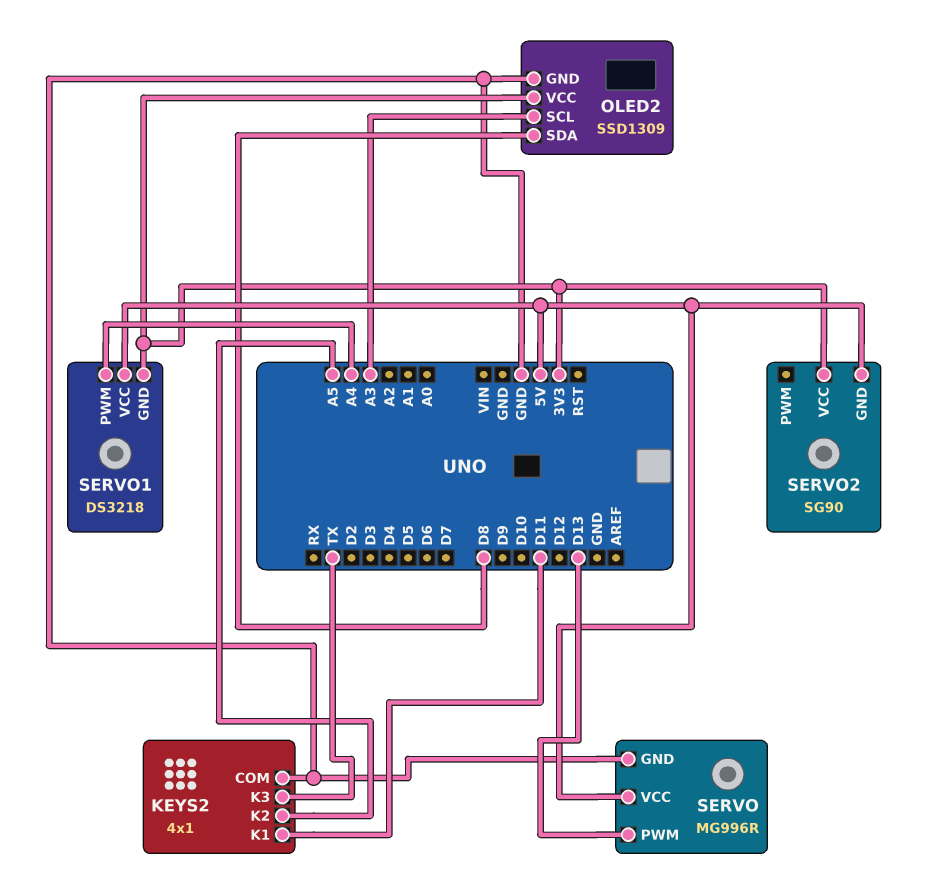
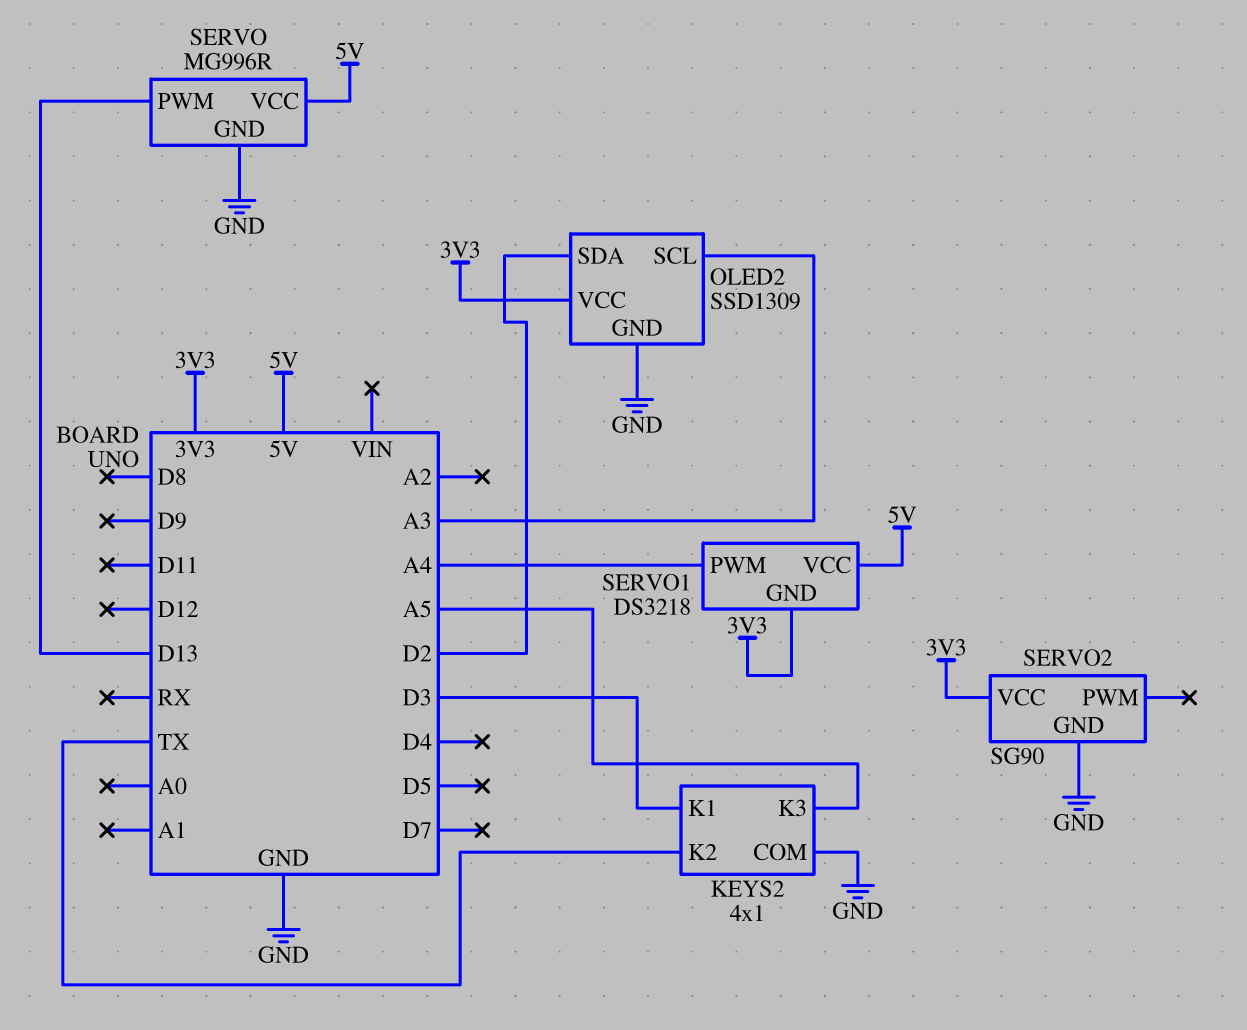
KEYS2 pin K1: D11 -> D3
KEYS2 pin K2: A5 -> TX
KEYS2 pin K3: TX -> A5
OLED2 pin SDA: D8 -> D2
SERVO2 pin GND: 5V -> GND

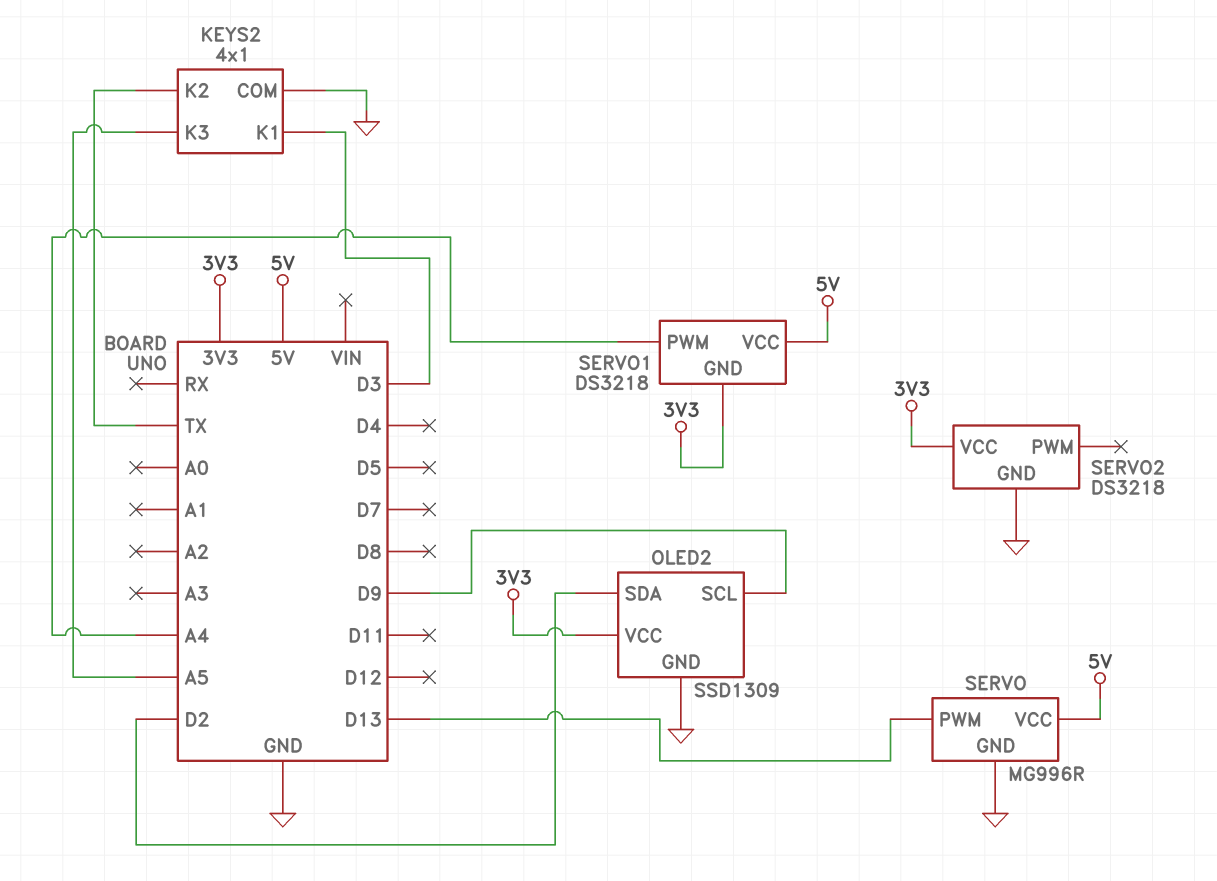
OLED2 pin SCL: A3 -> D9
SERVO2: SG90 -> DS3218

